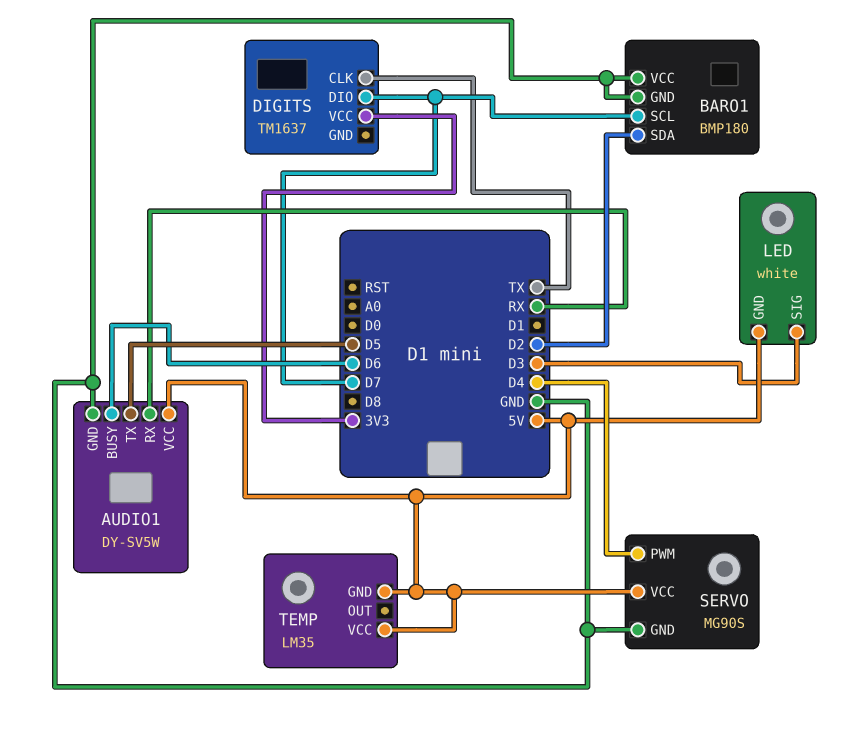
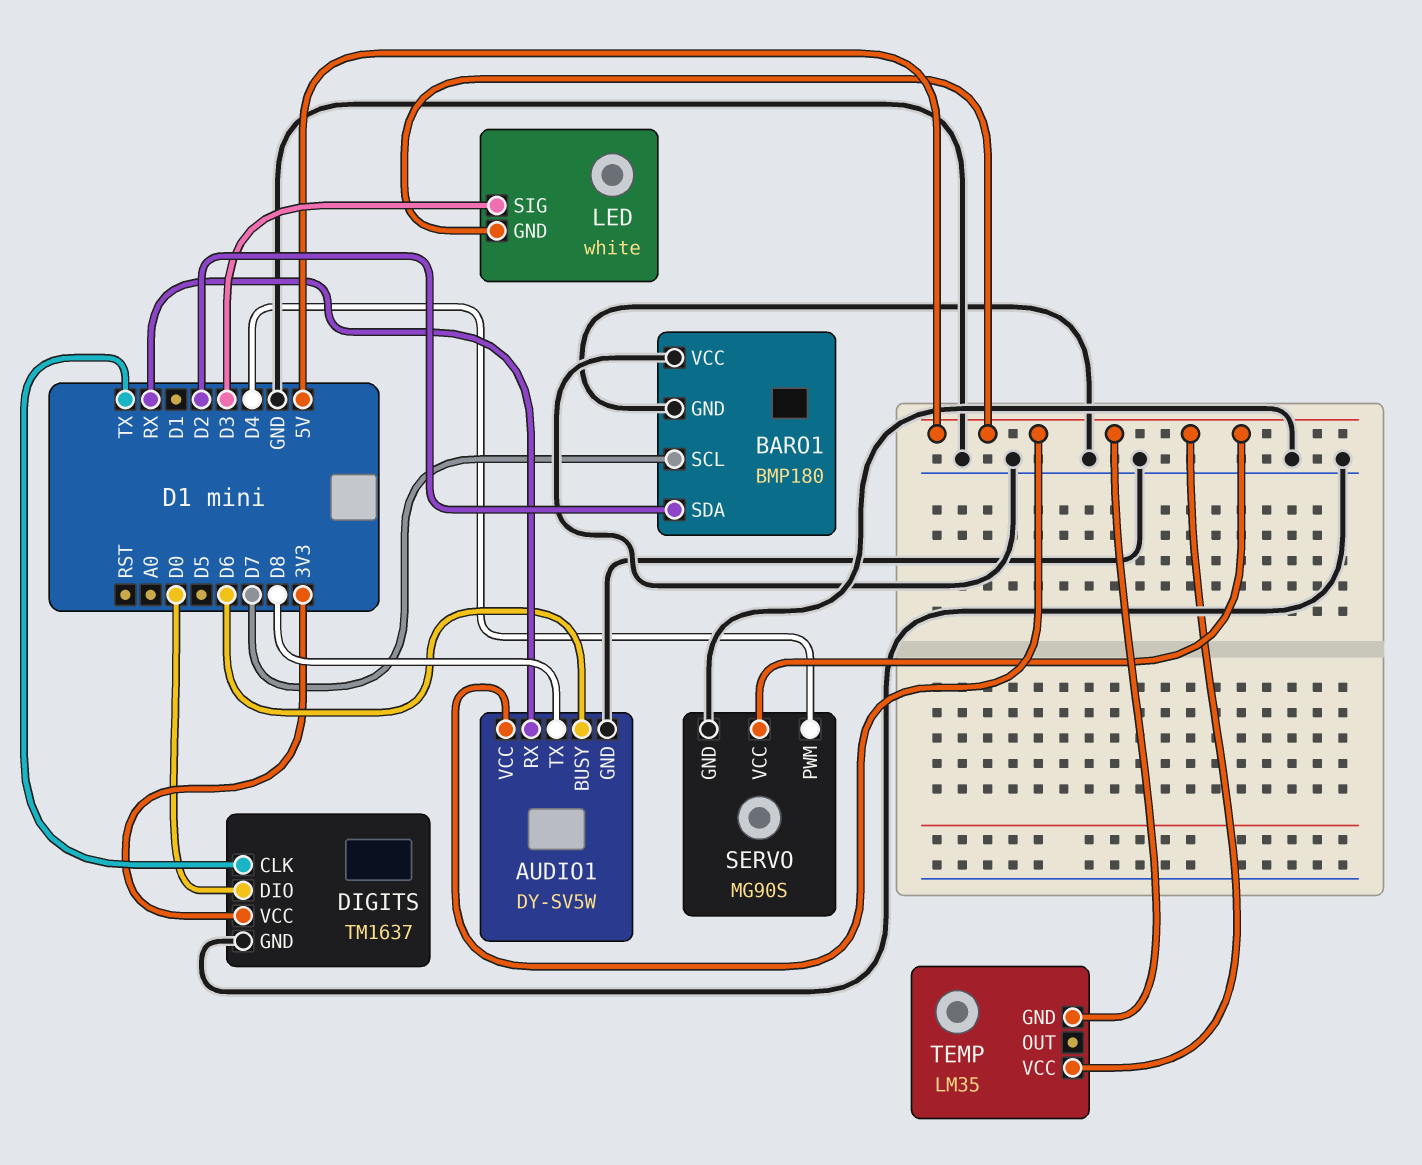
AUDIO1 pin TX: D5 -> D8
DIGITS pin DIO: D7 -> D0
DIGITS pin GND: none -> GND

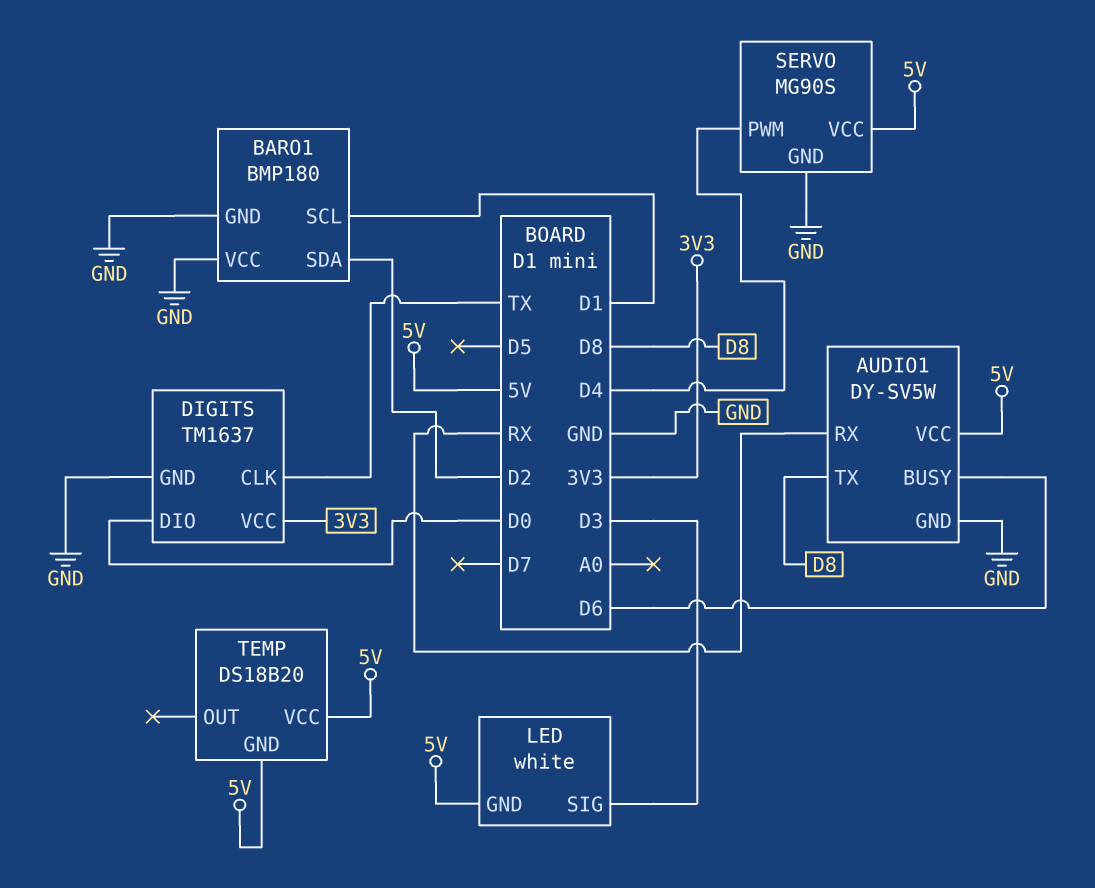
BARO1 pin SCL: D7 -> D1
TEMP: LM35 -> DS18B20

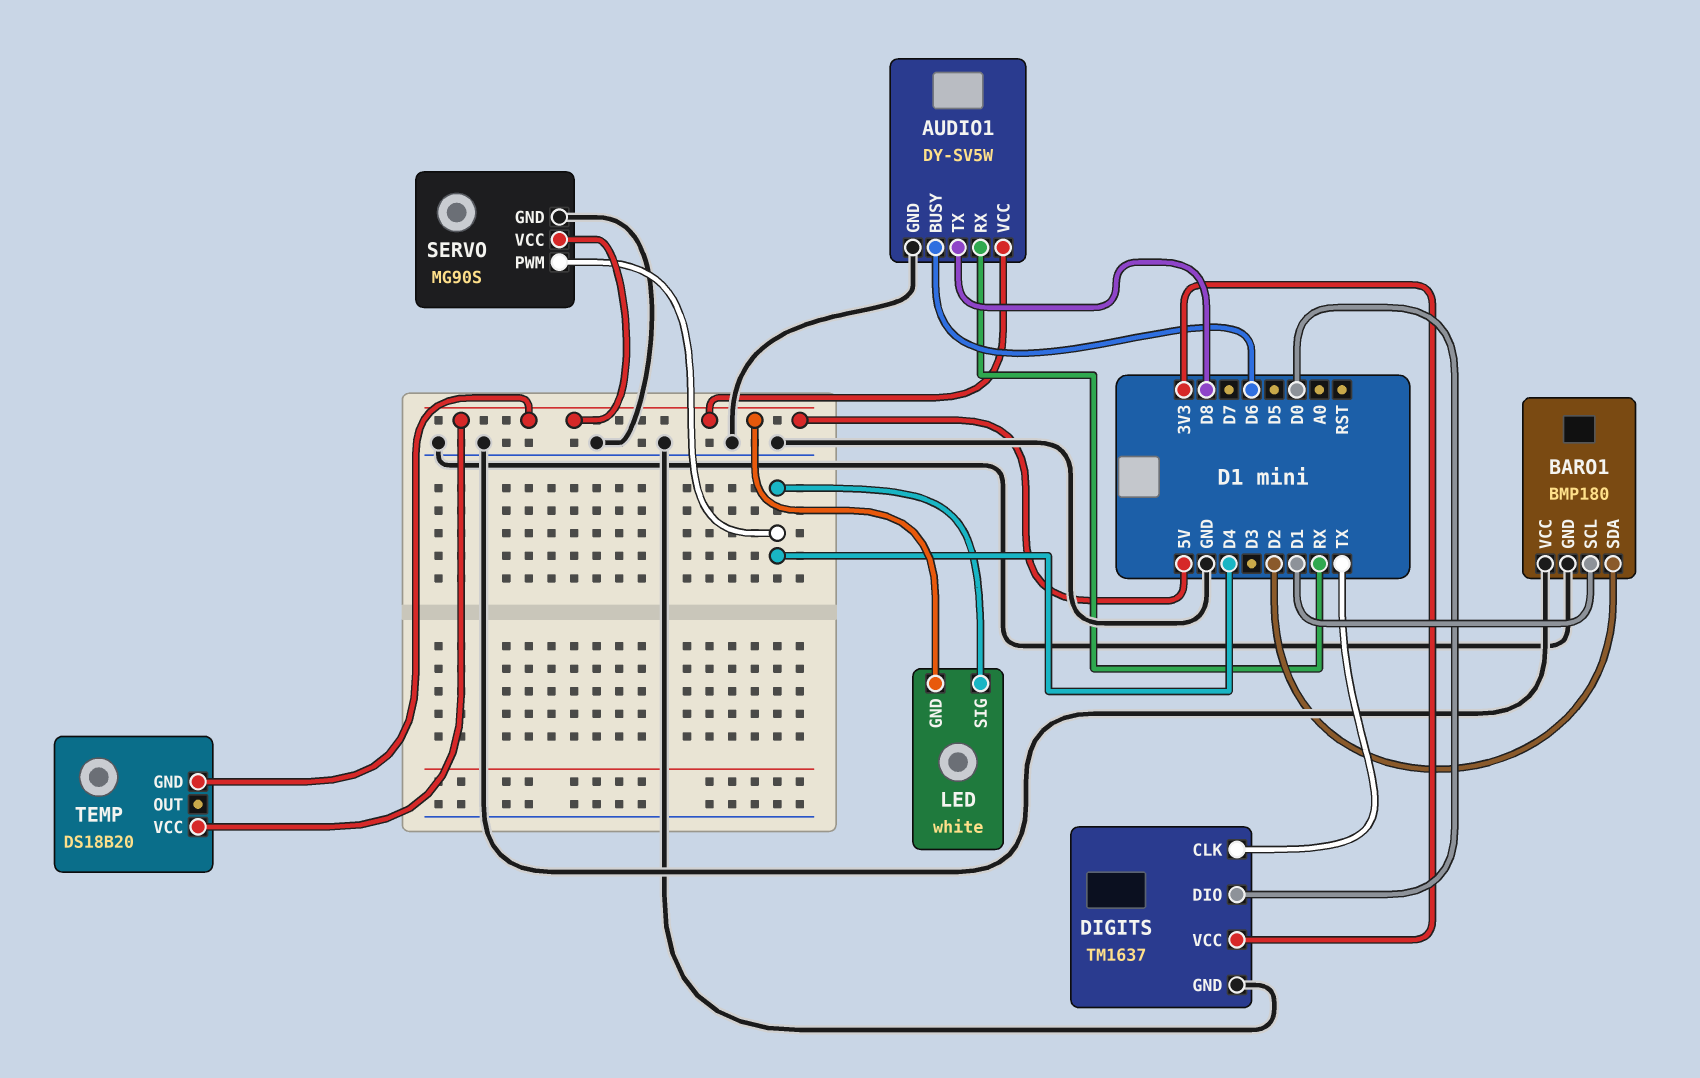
LED pin SIG: D3 -> D4

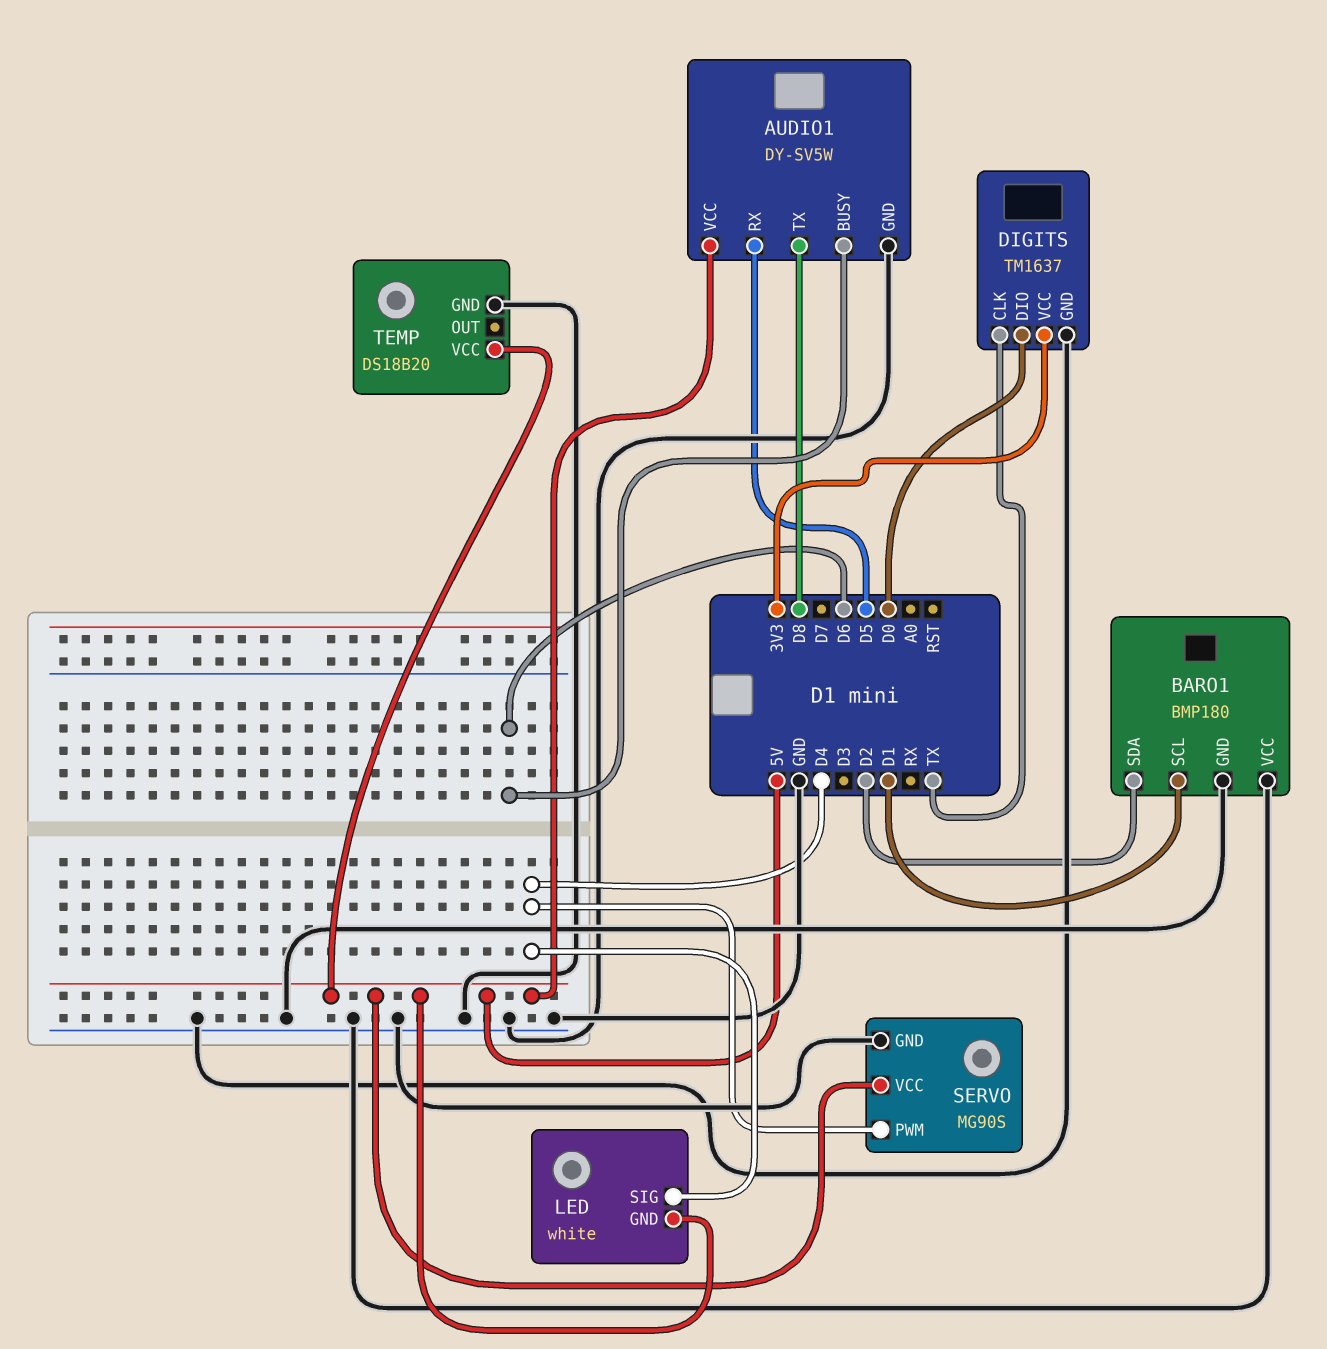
AUDIO1 pin RX: RX -> D5
TEMP pin GND: 5V -> GND

